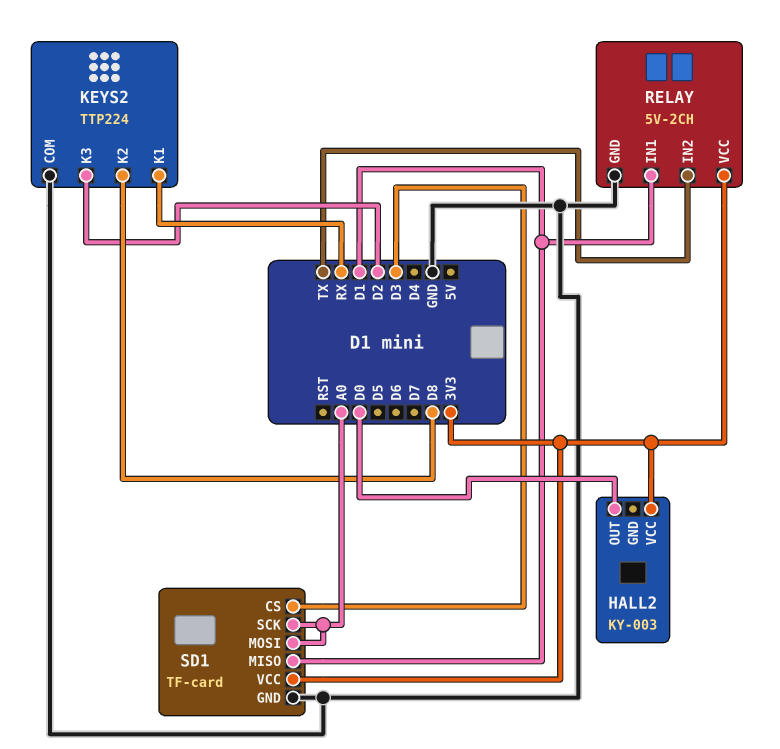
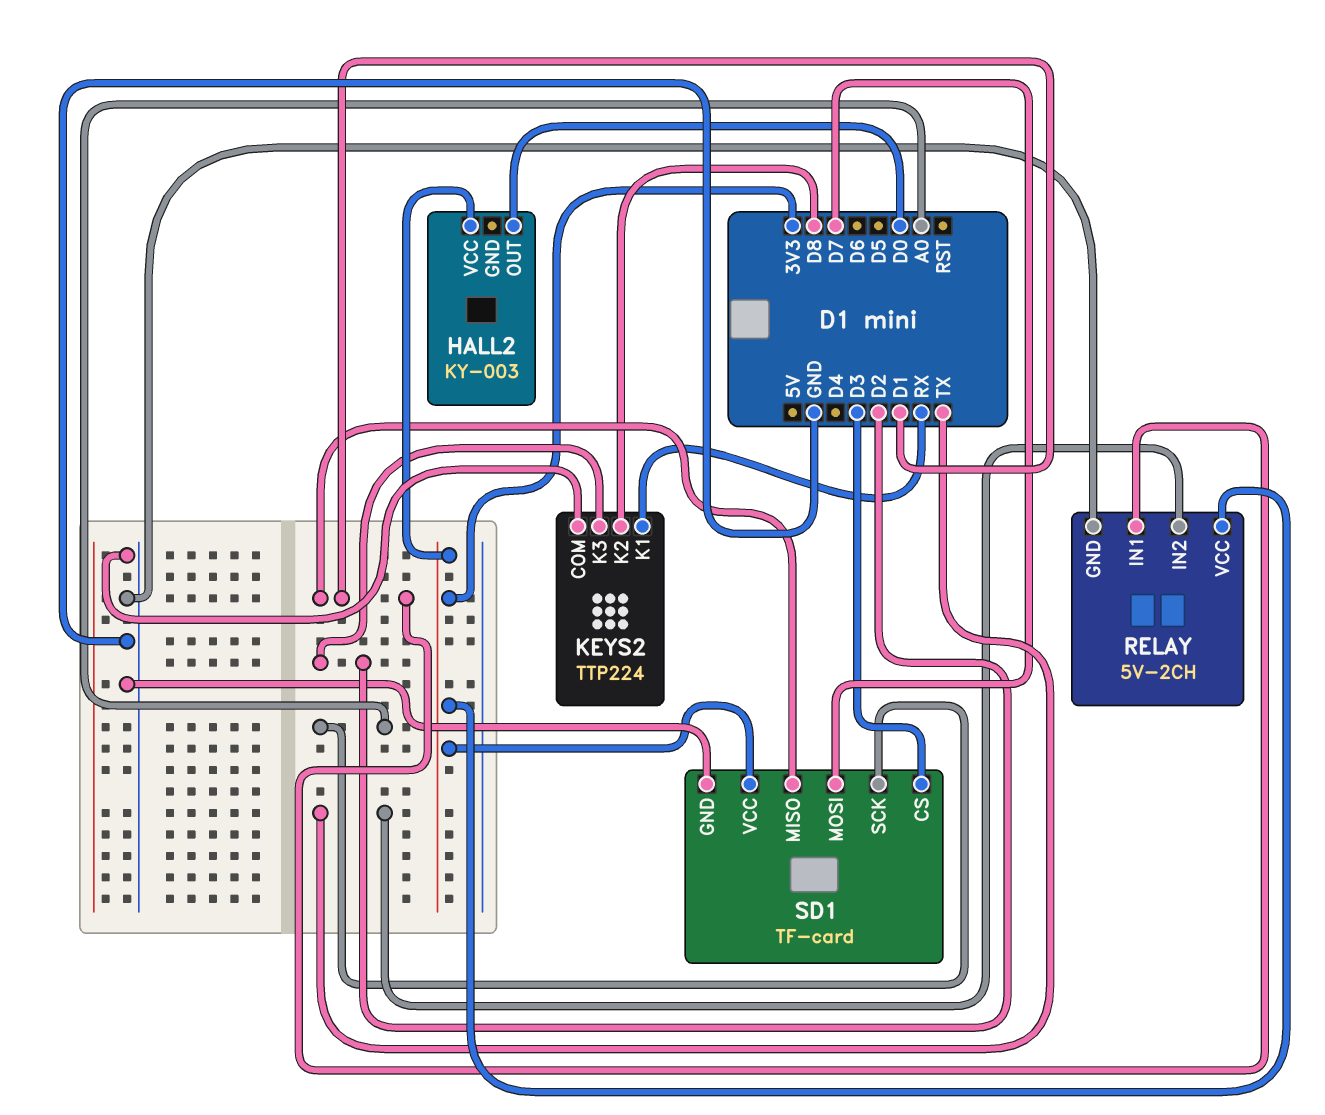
SD1 pin MOSI: A0 -> D7

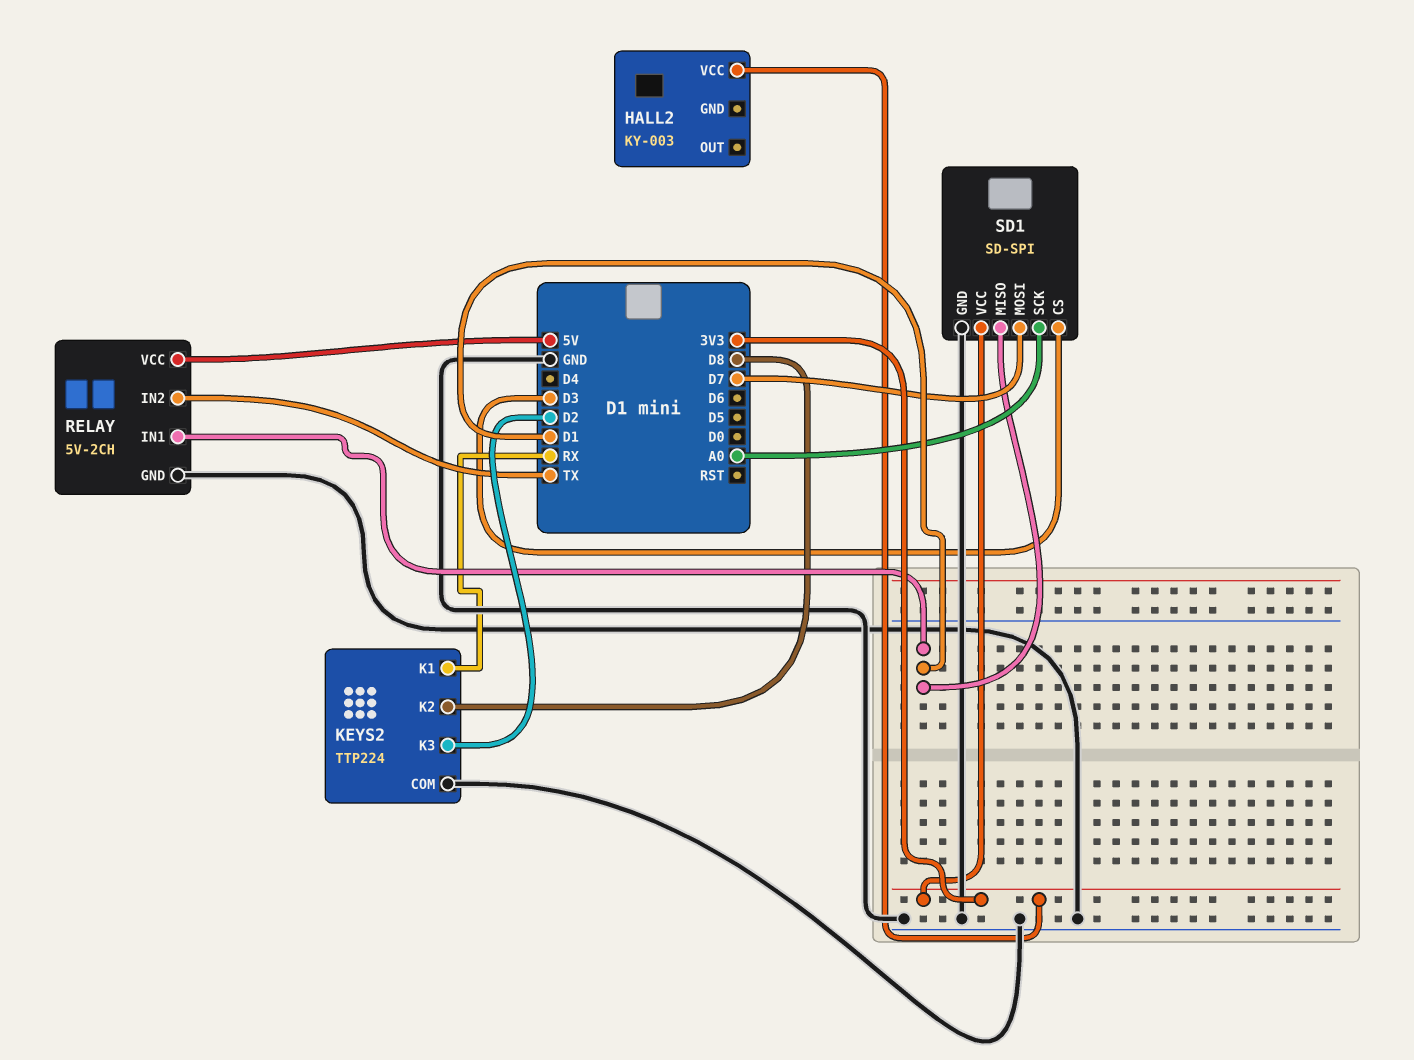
HALL2 pin OUT: D0 -> none
RELAY pin VCC: 3V3 -> 5V
SD1: TF-card -> SD-SPI

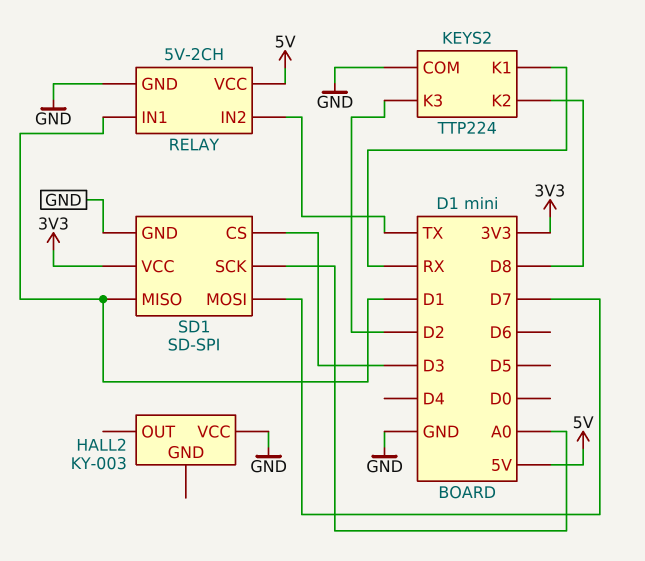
HALL2 pin VCC: 3V3 -> GND

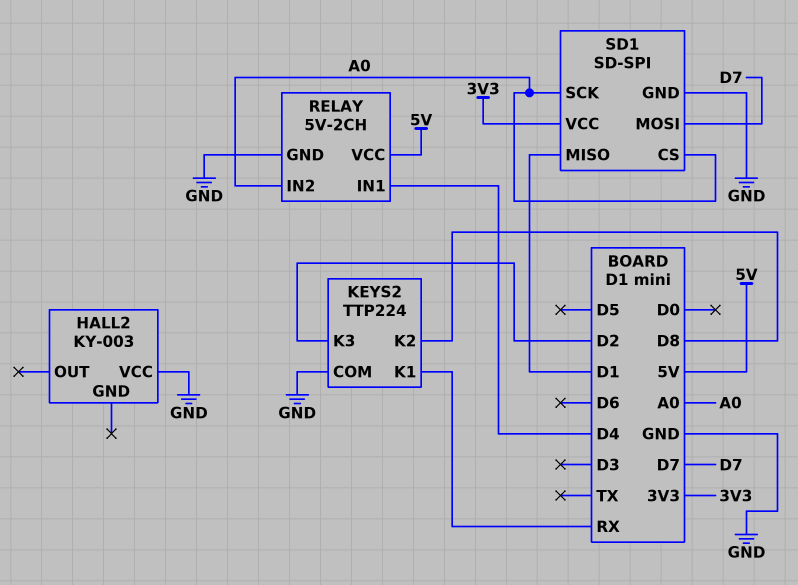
RELAY pin IN1: D1 -> D4
RELAY pin IN2: TX -> A0
SD1 pin CS: D3 -> A0

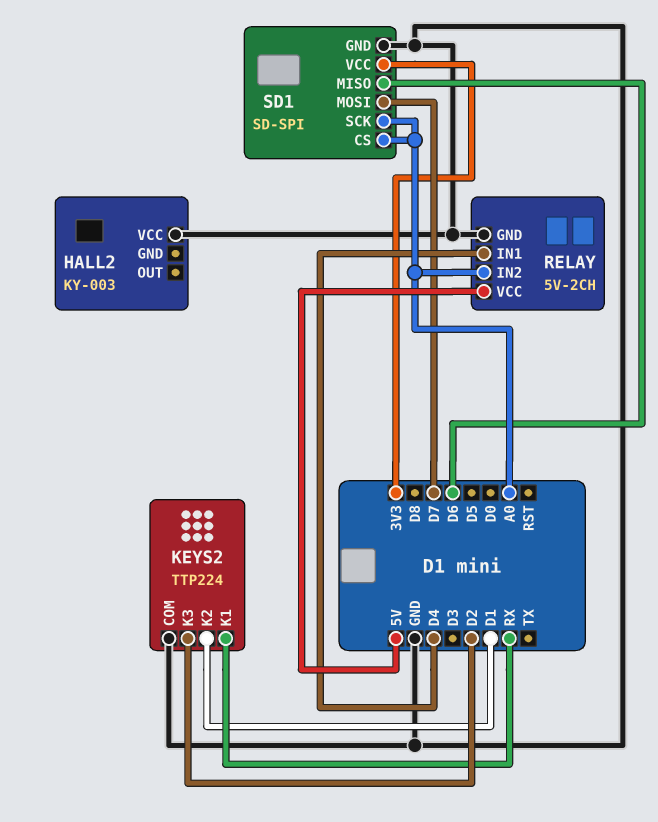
KEYS2 pin K2: D8 -> D1
SD1 pin MISO: D1 -> D6

